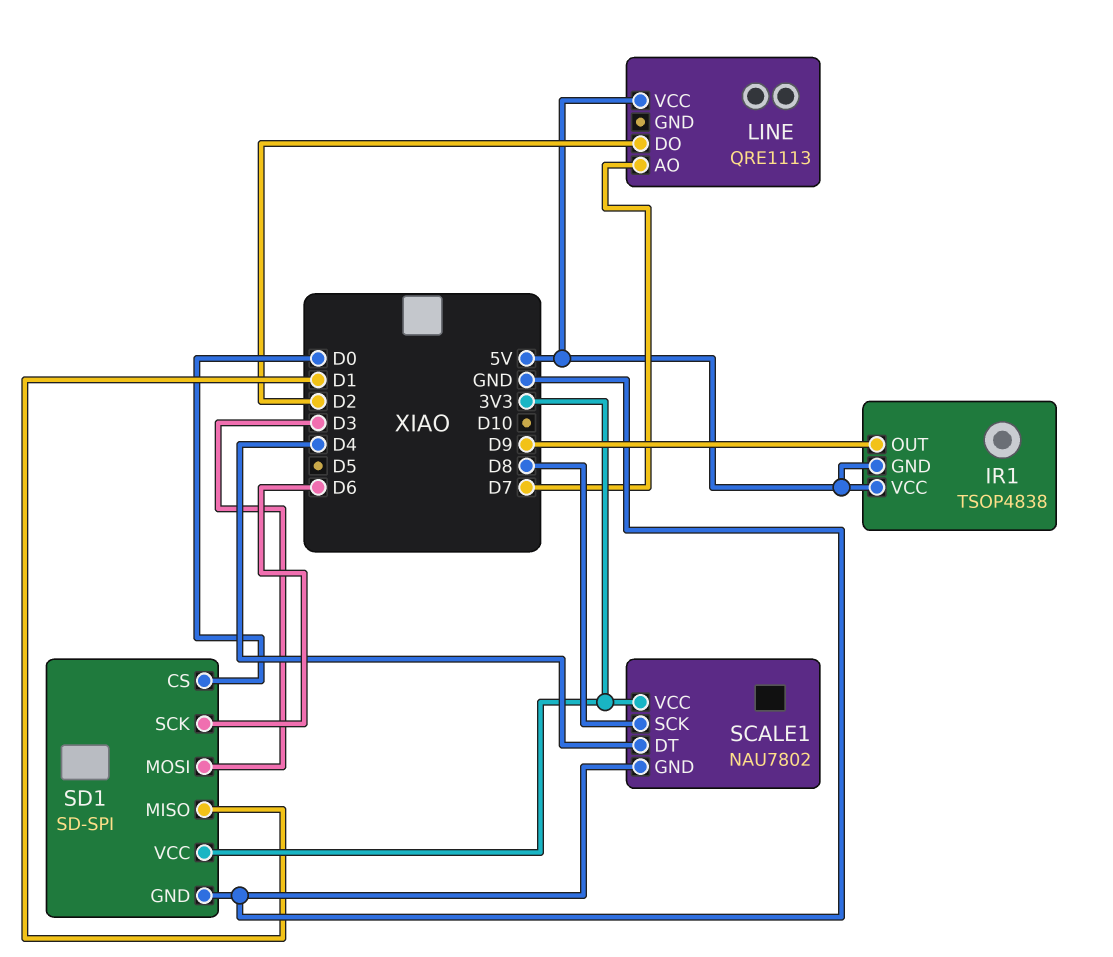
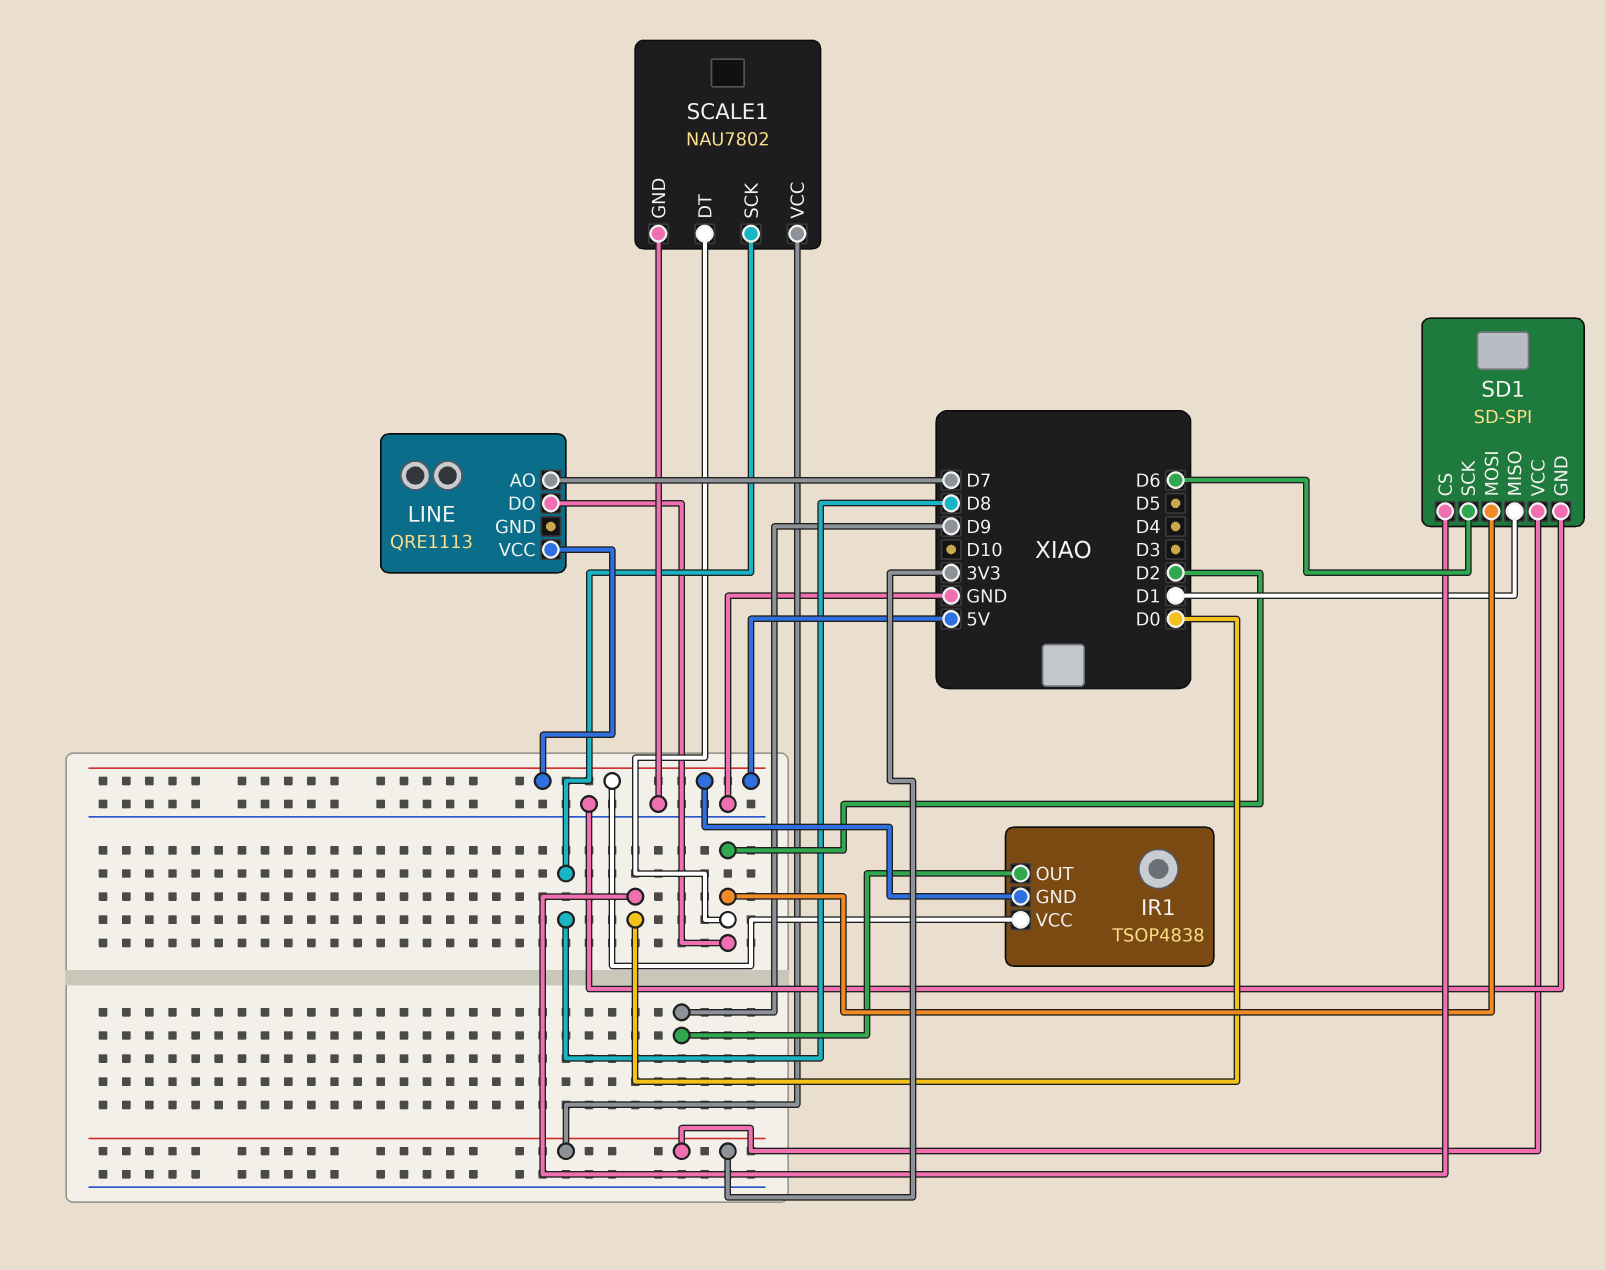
SCALE1 pin DT: D4 -> D2
SD1 pin MOSI: D3 -> D2

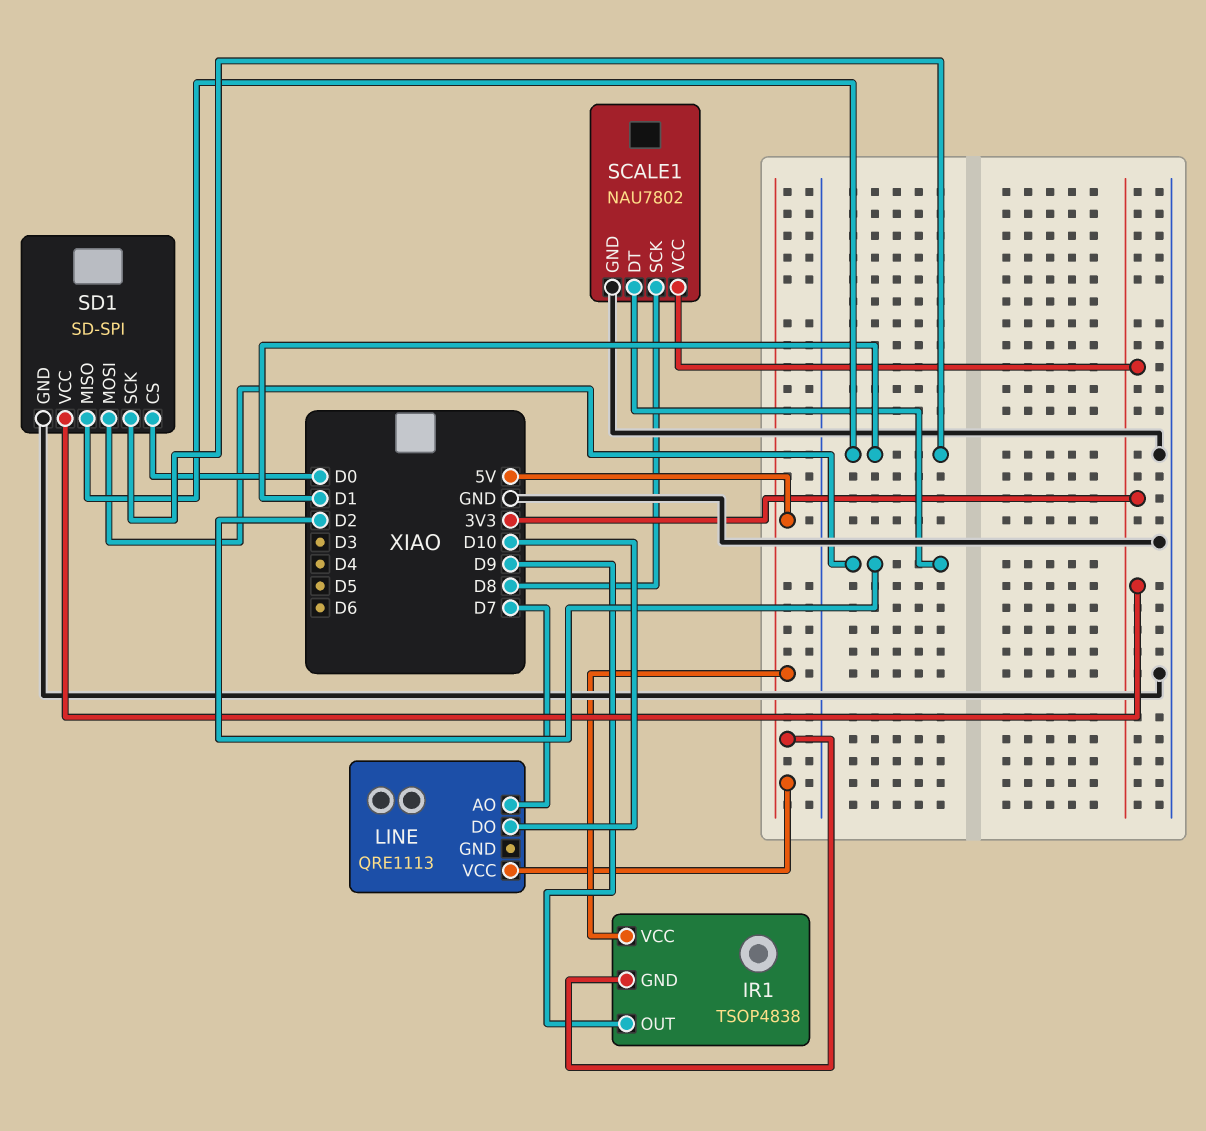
LINE pin DO: D2 -> D10
SD1 pin SCK: D6 -> D1

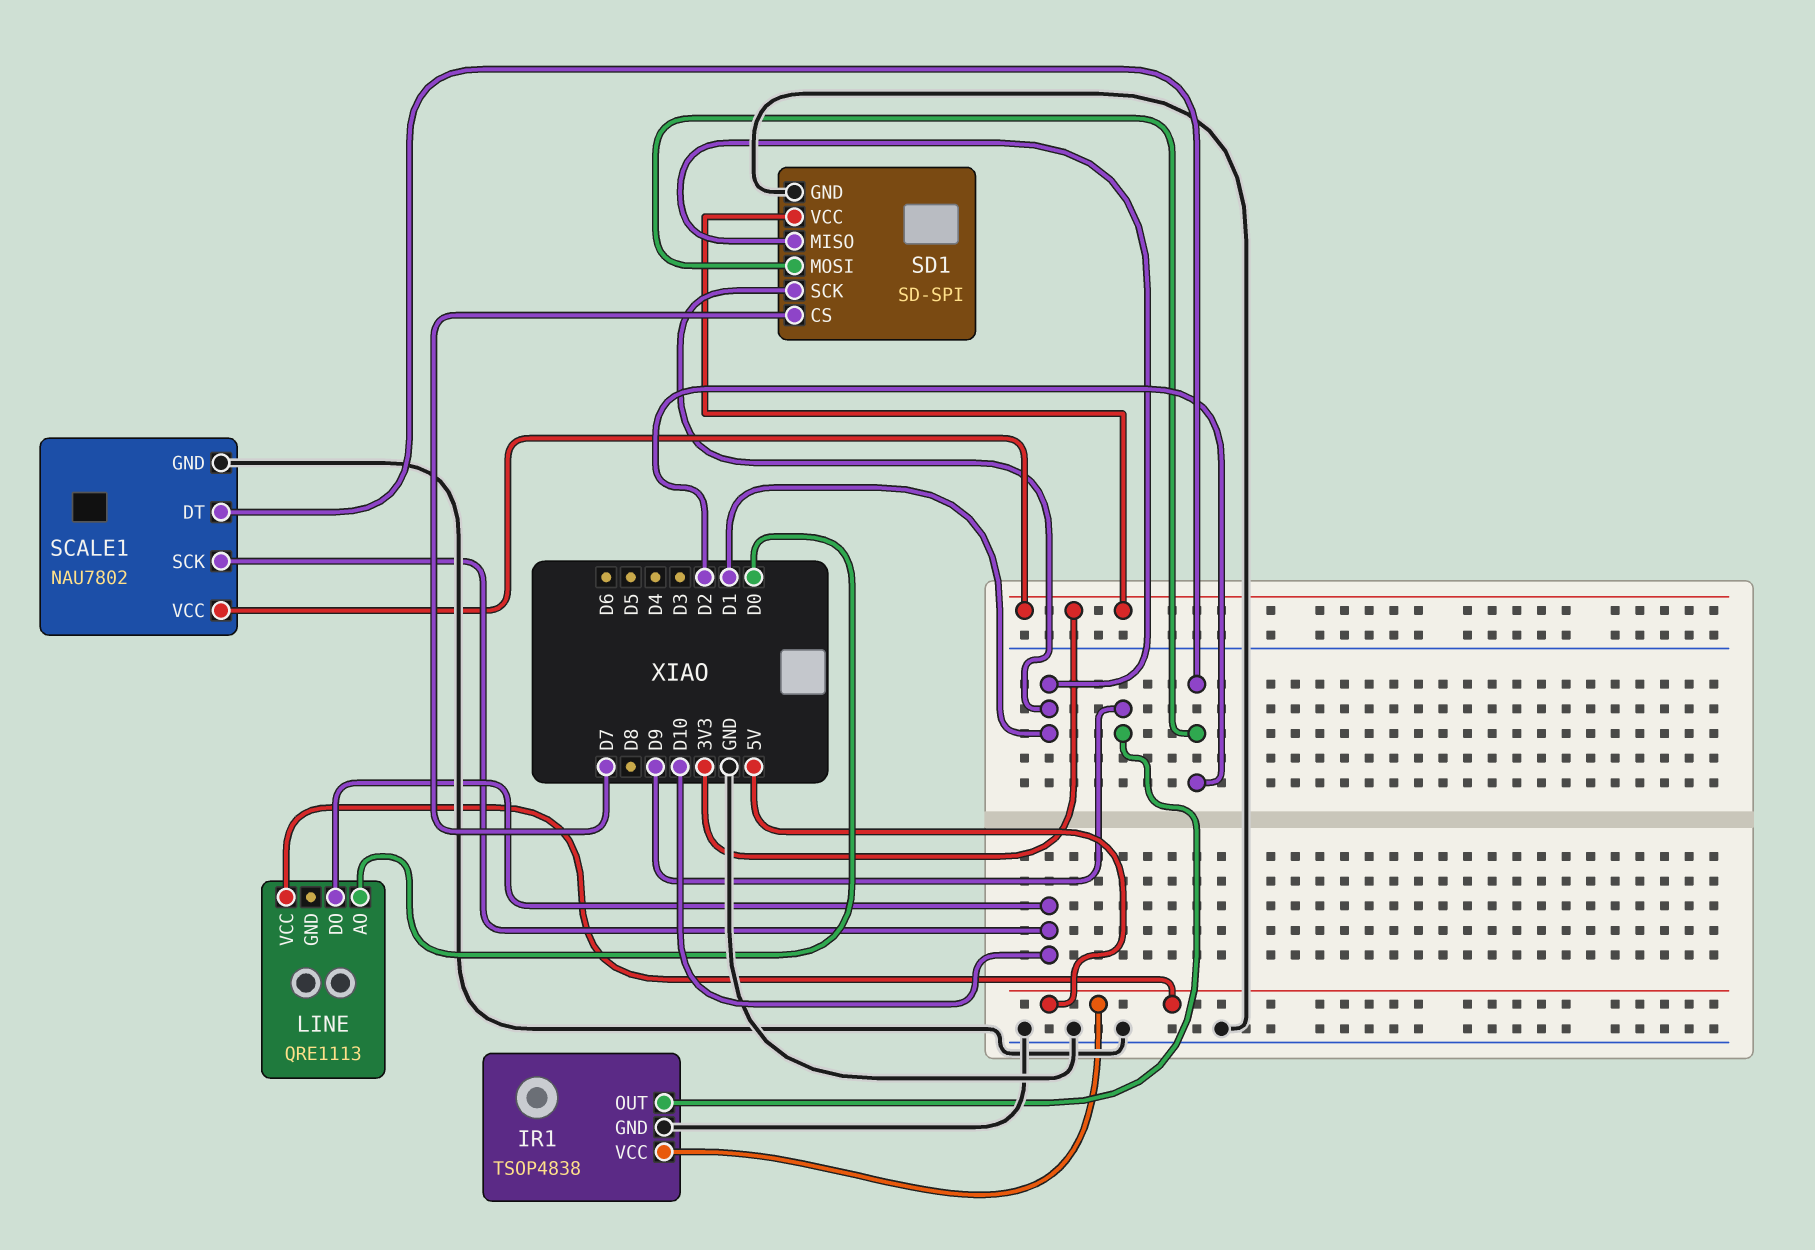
IR1 pin GND: 5V -> GND
LINE pin AO: D7 -> D0
SCALE1 pin SCK: D8 -> D10
SD1 pin CS: D0 -> D7

